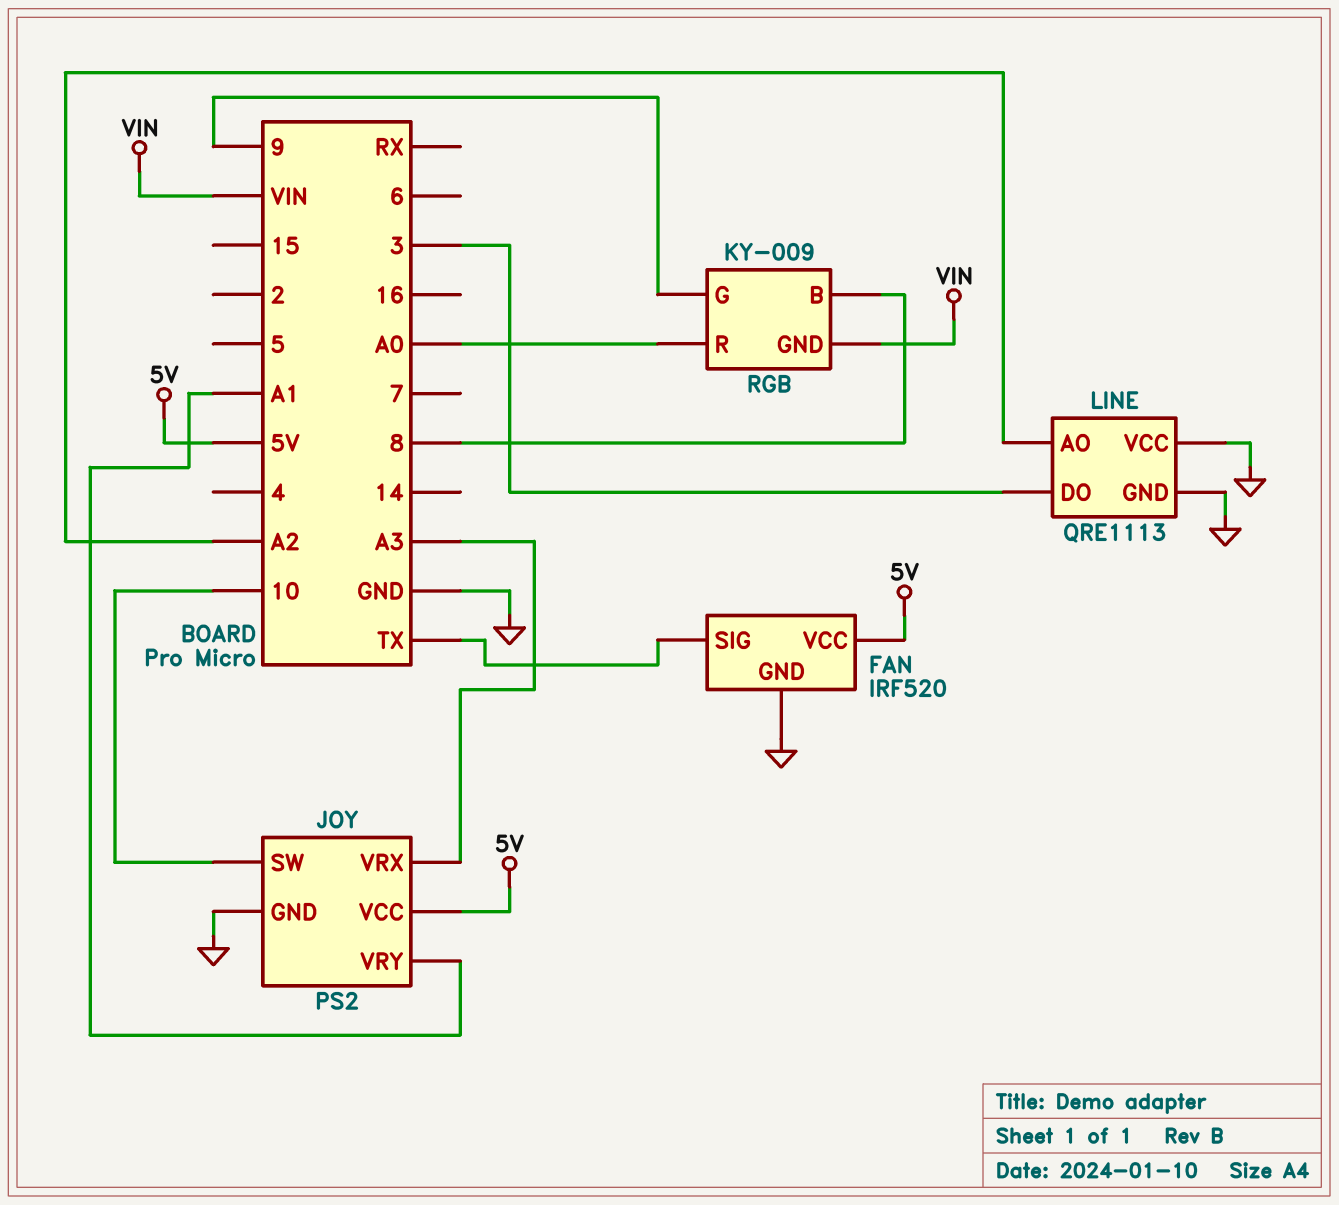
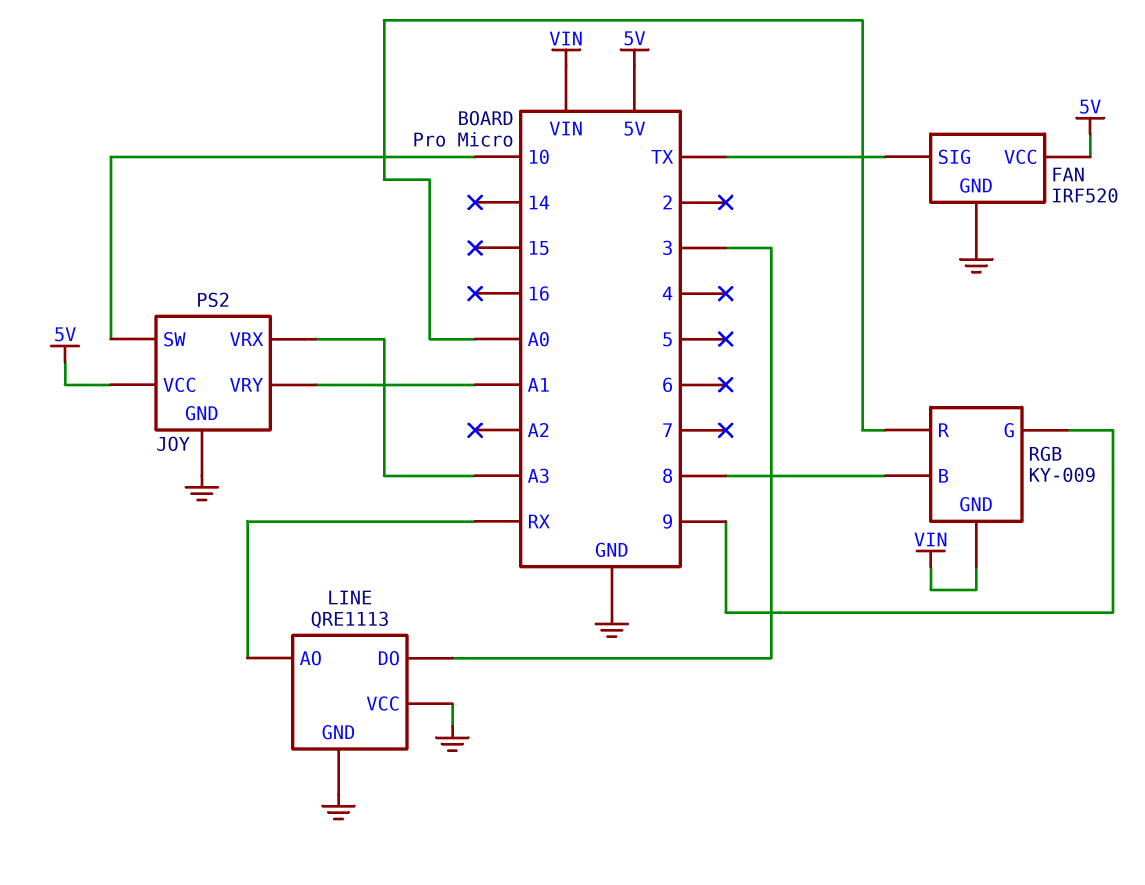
LINE pin AO: A2 -> RX

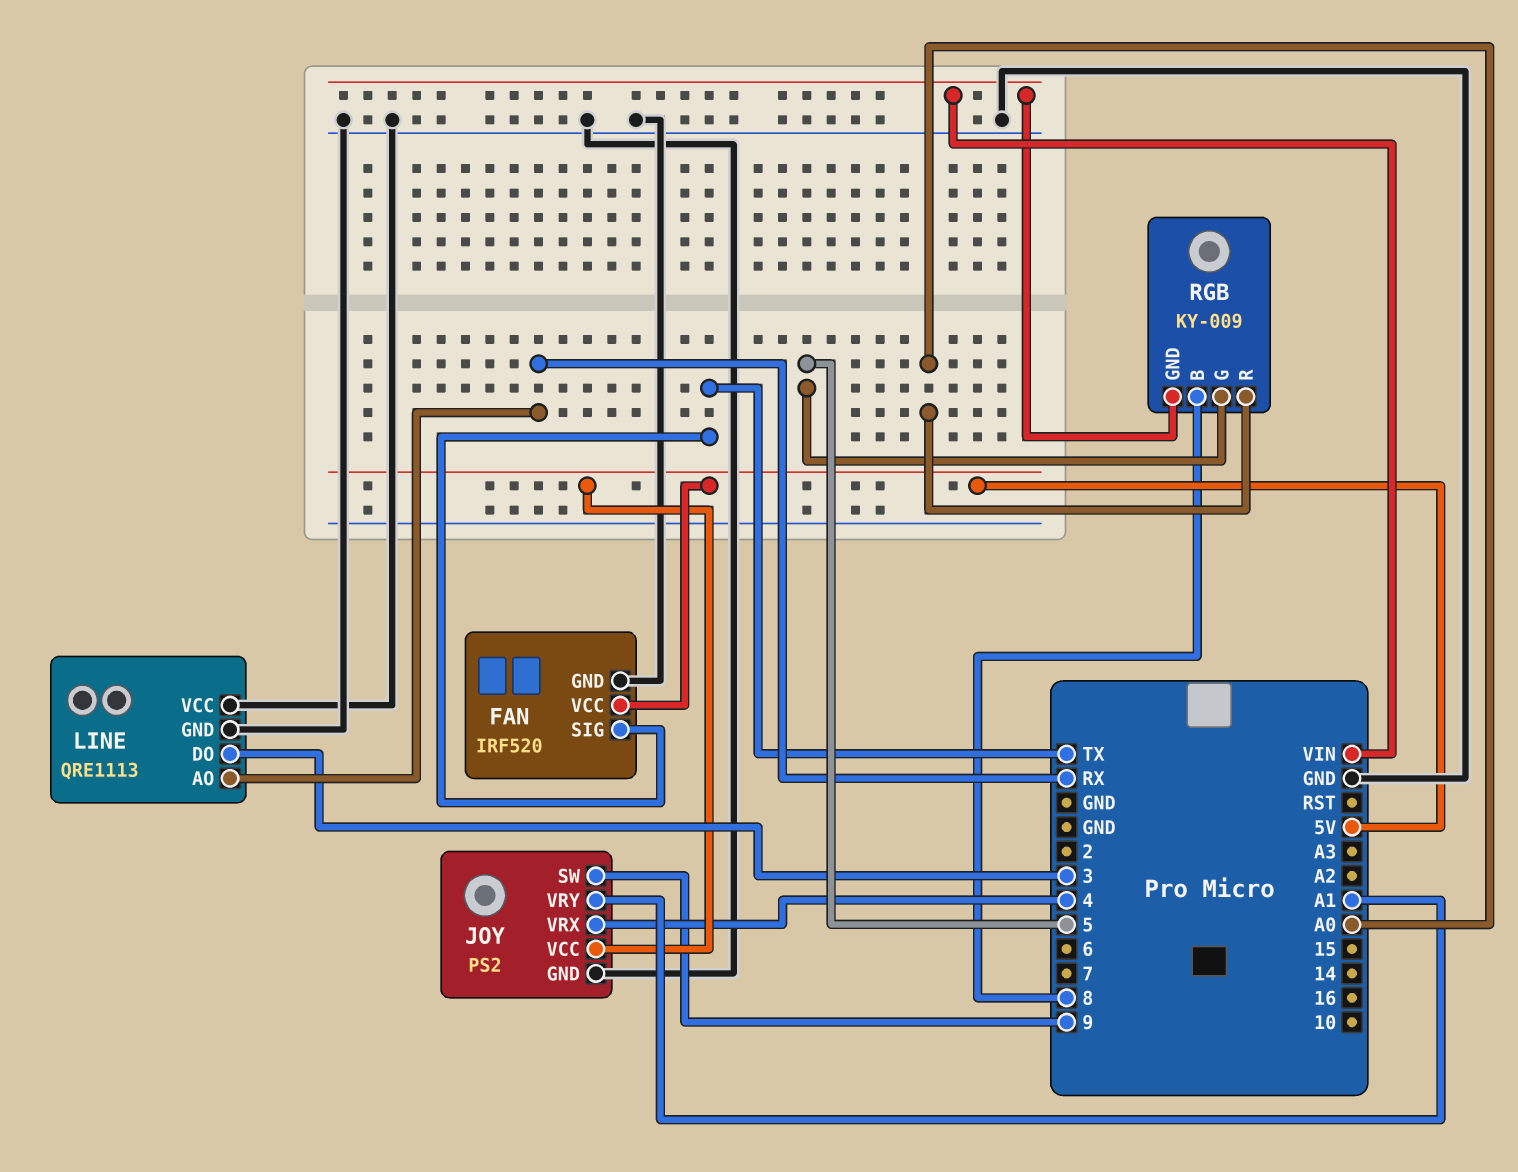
JOY pin SW: 10 -> 9
JOY pin VRX: A3 -> 4
RGB pin G: 9 -> 5

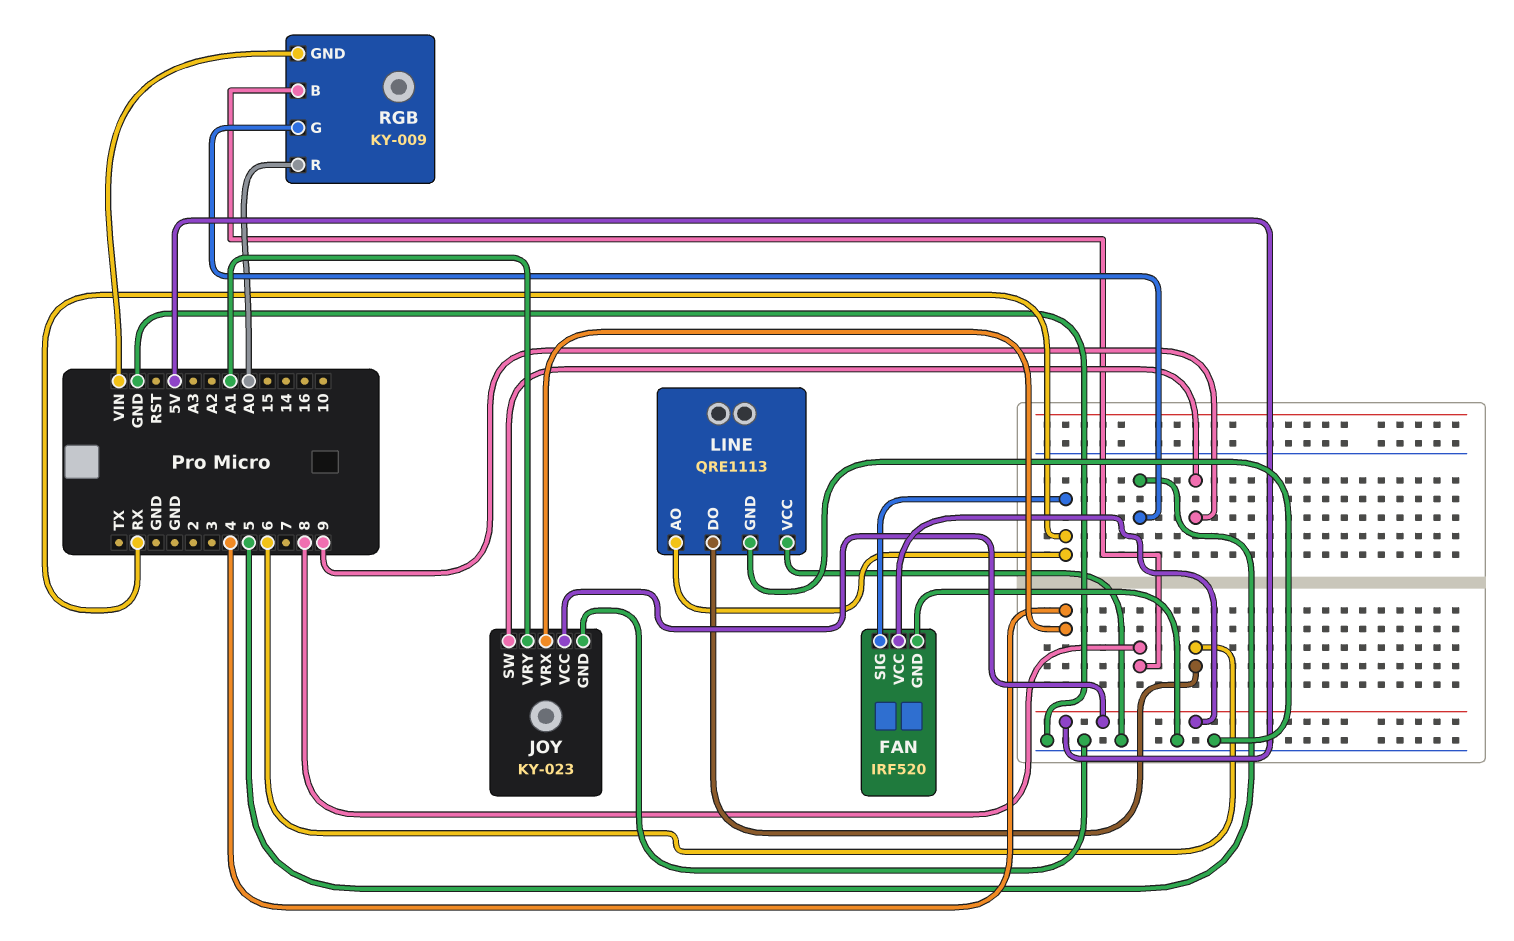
FAN pin SIG: TX -> RX
JOY: PS2 -> KY-023
LINE pin DO: 3 -> 6

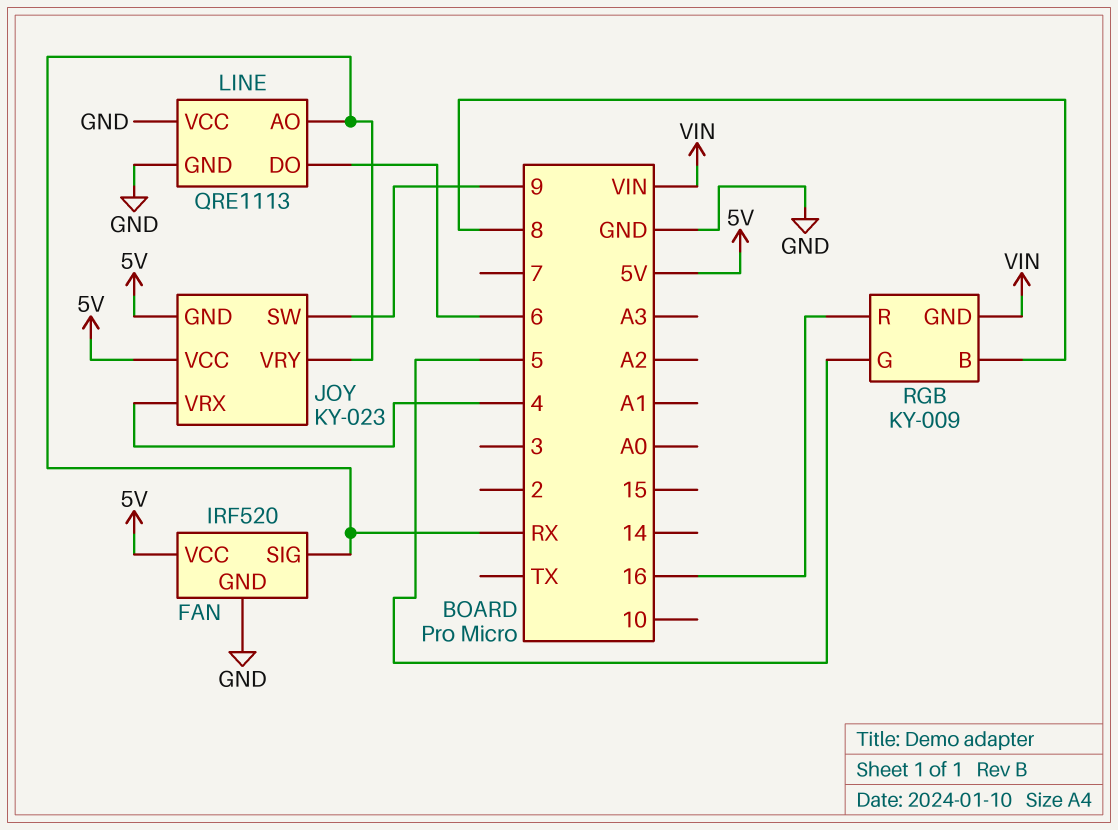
JOY pin GND: GND -> 5V
JOY pin VRY: A1 -> RX
RGB pin R: A0 -> 16

